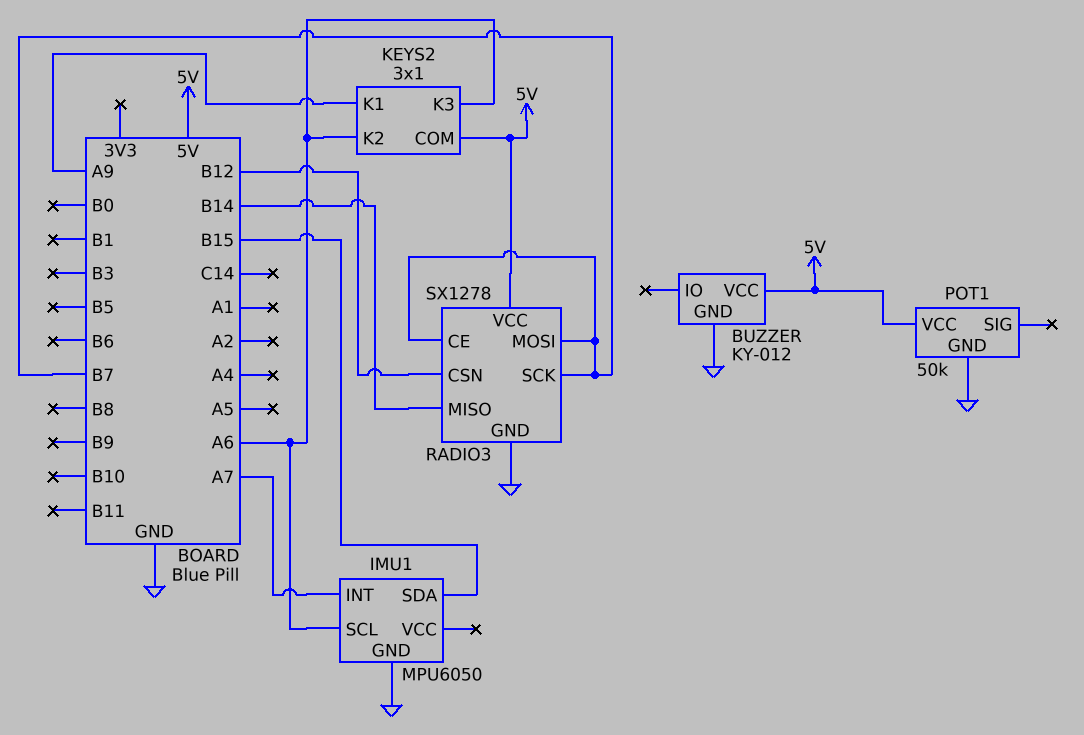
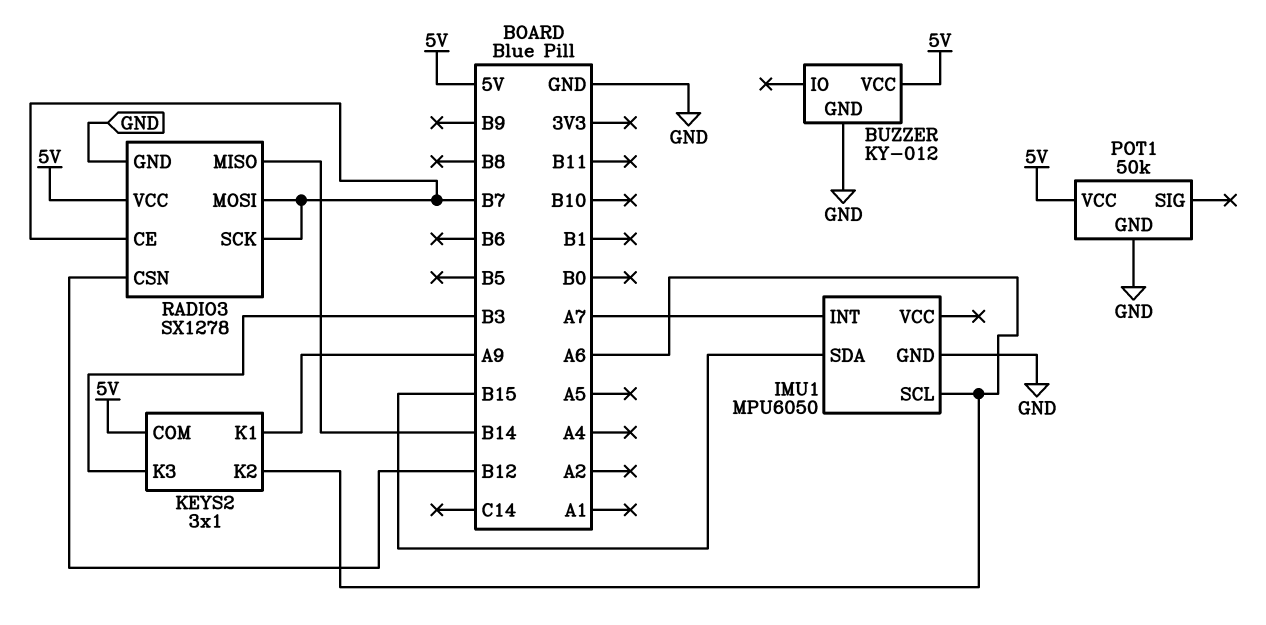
KEYS2 pin K3: A6 -> B3

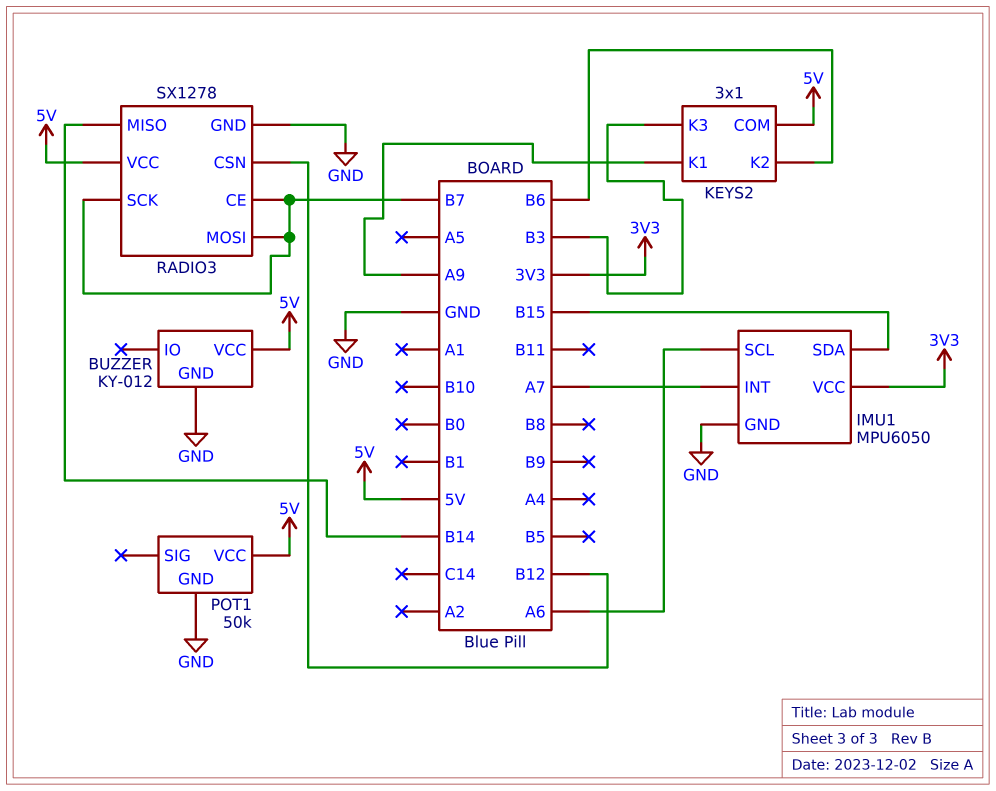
IMU1 pin VCC: none -> 3V3
KEYS2 pin K2: A6 -> B6

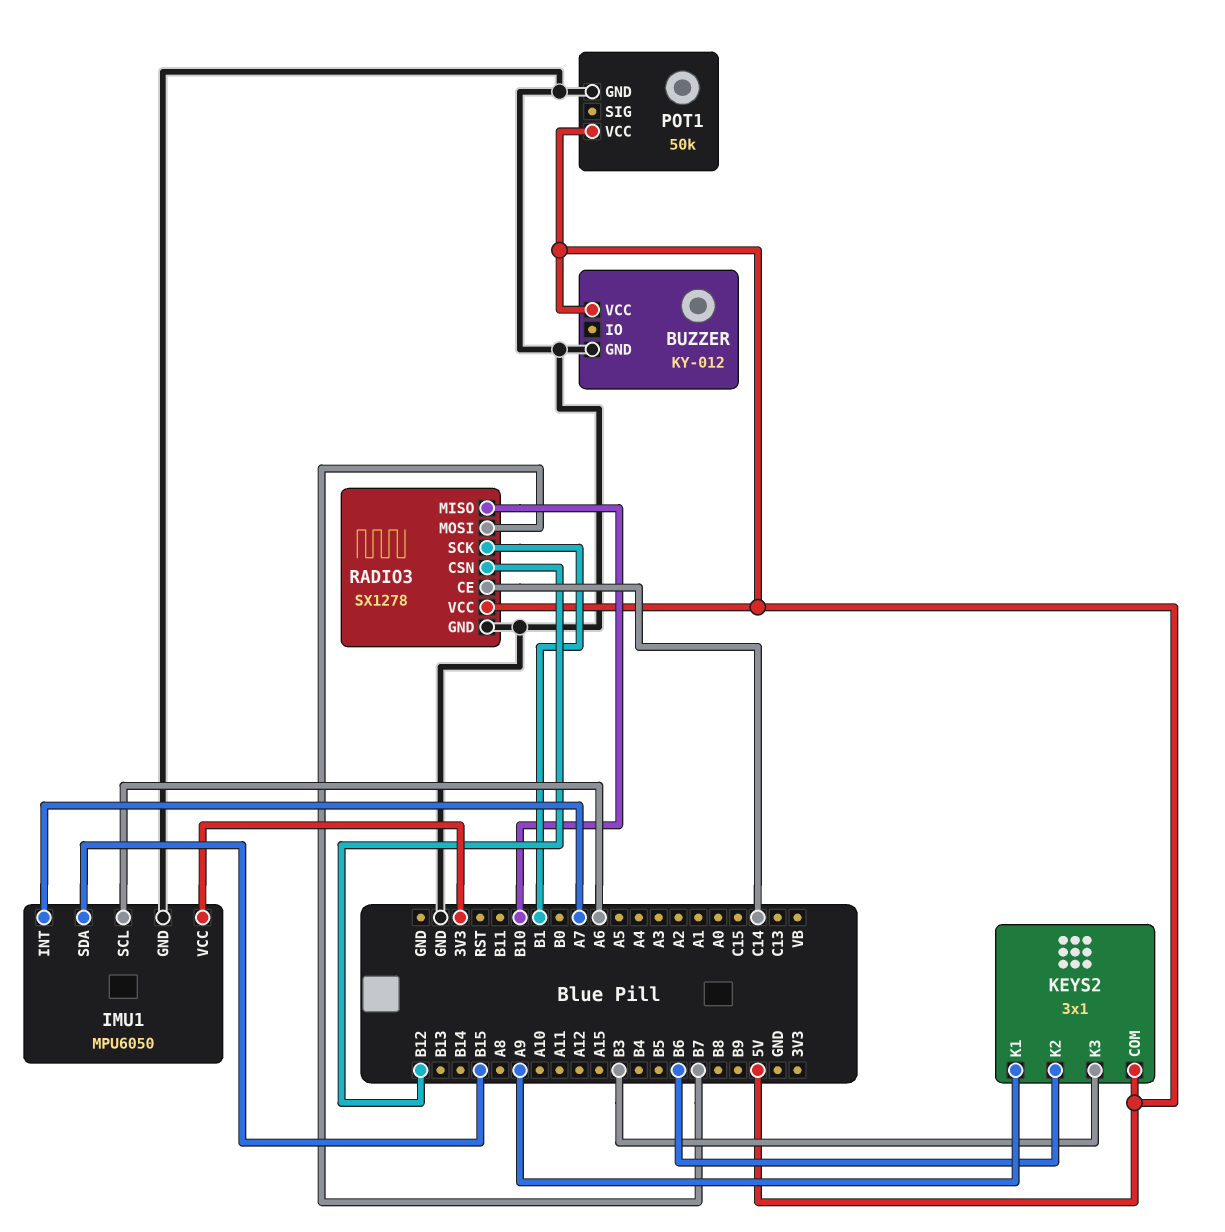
RADIO3 pin CE: B7 -> C14
RADIO3 pin MISO: B14 -> B10
RADIO3 pin SCK: B7 -> B1

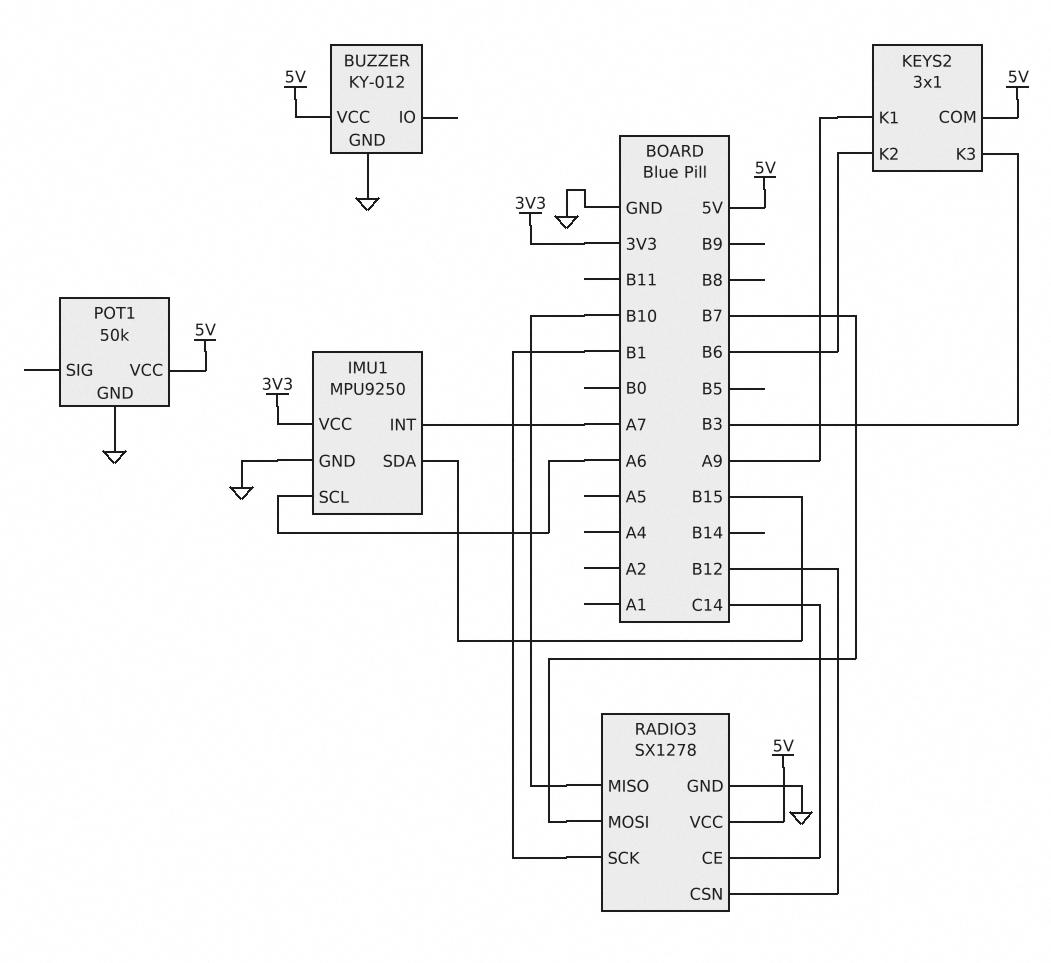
IMU1: MPU6050 -> MPU9250

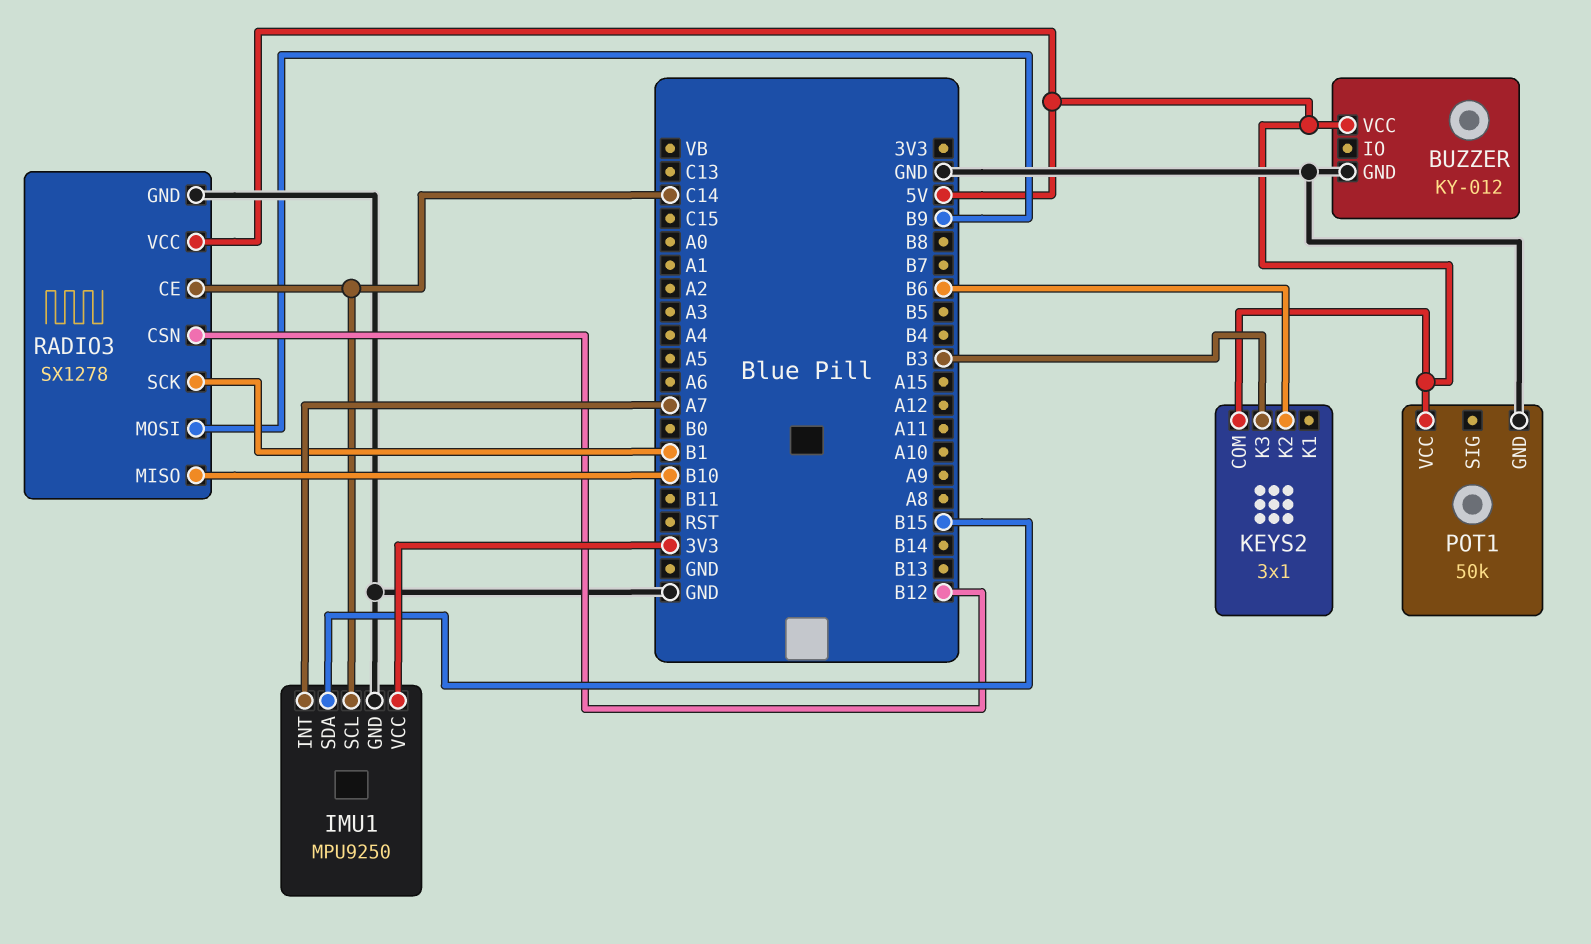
IMU1 pin SCL: A6 -> C14
KEYS2 pin K1: A9 -> none
RADIO3 pin MOSI: B7 -> B9

